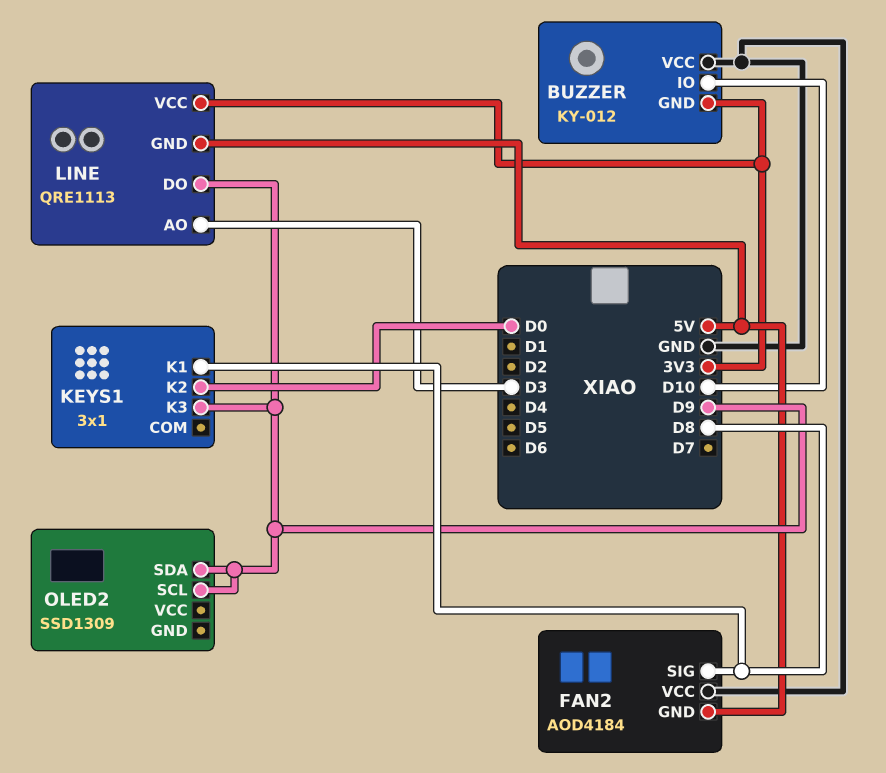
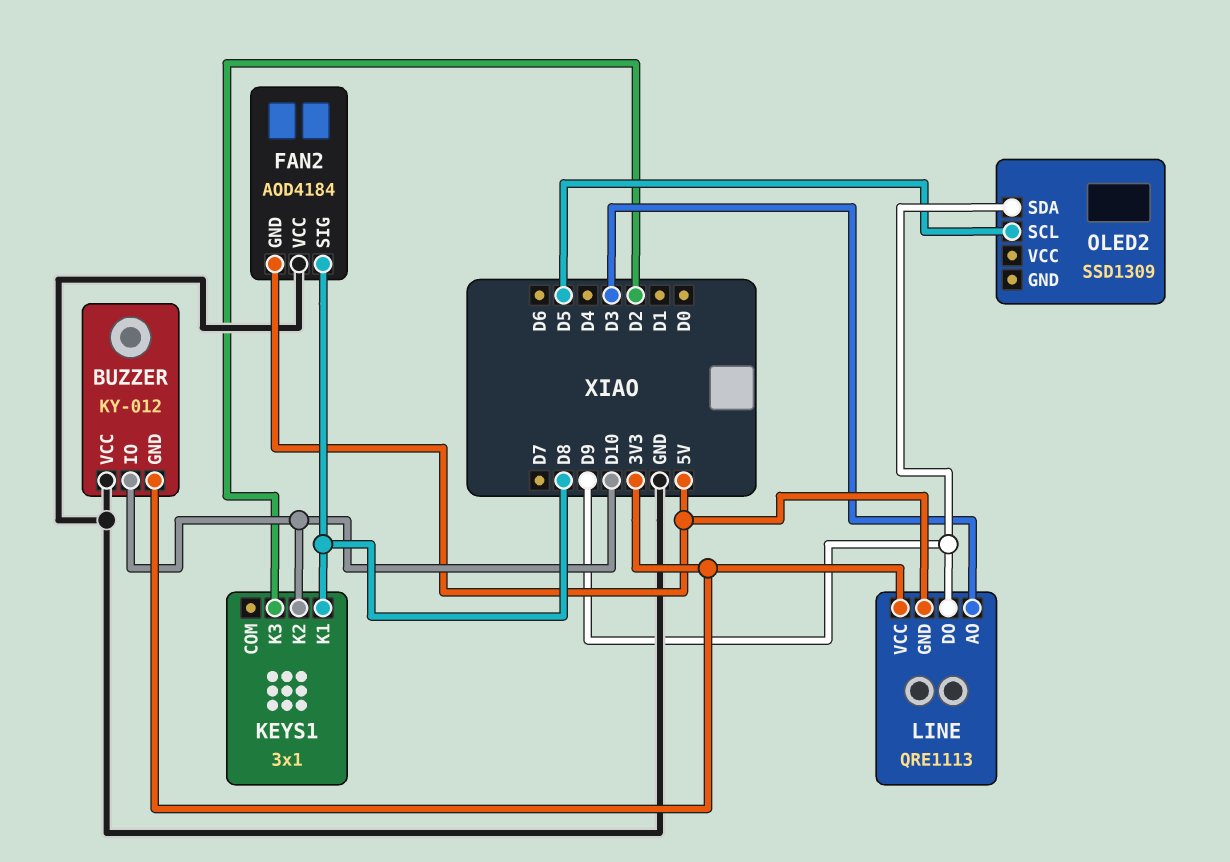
KEYS1 pin K2: D0 -> D10
KEYS1 pin K3: D9 -> D2
OLED2 pin SCL: D9 -> D5

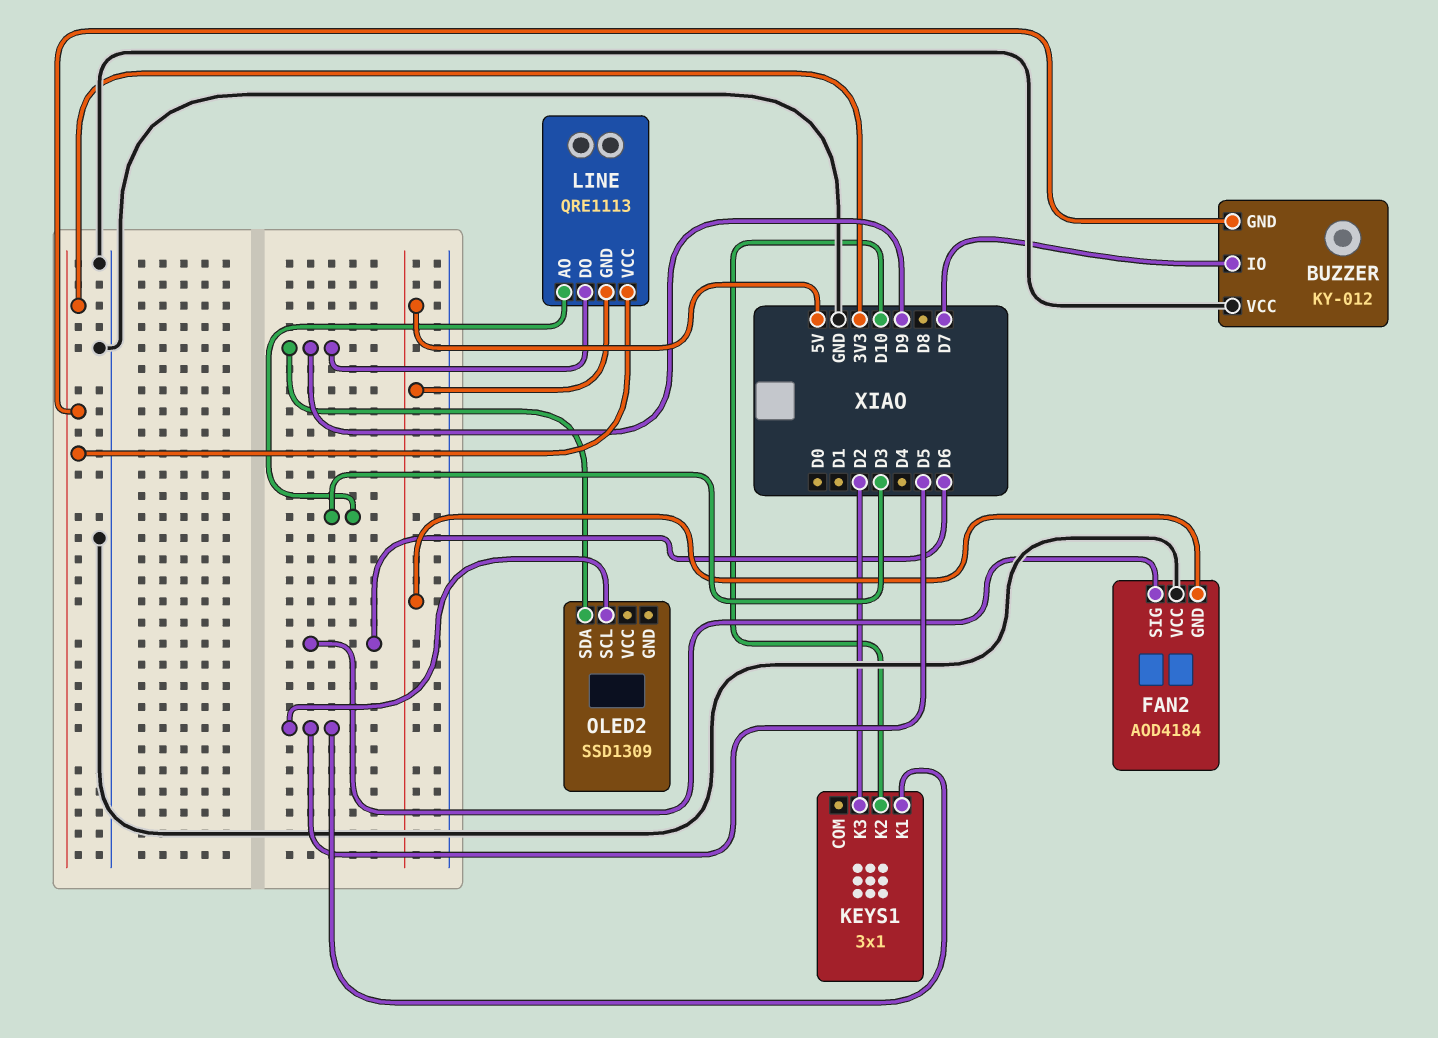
BUZZER pin IO: D10 -> D7
FAN2 pin SIG: D8 -> D6
KEYS1 pin K1: D8 -> D5

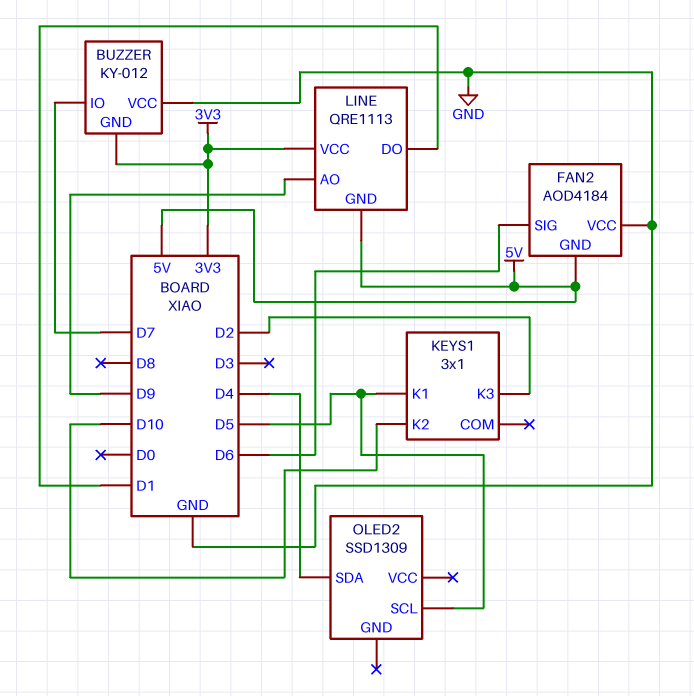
LINE pin AO: D3 -> D9
LINE pin DO: D9 -> D1
OLED2 pin SDA: D9 -> D4

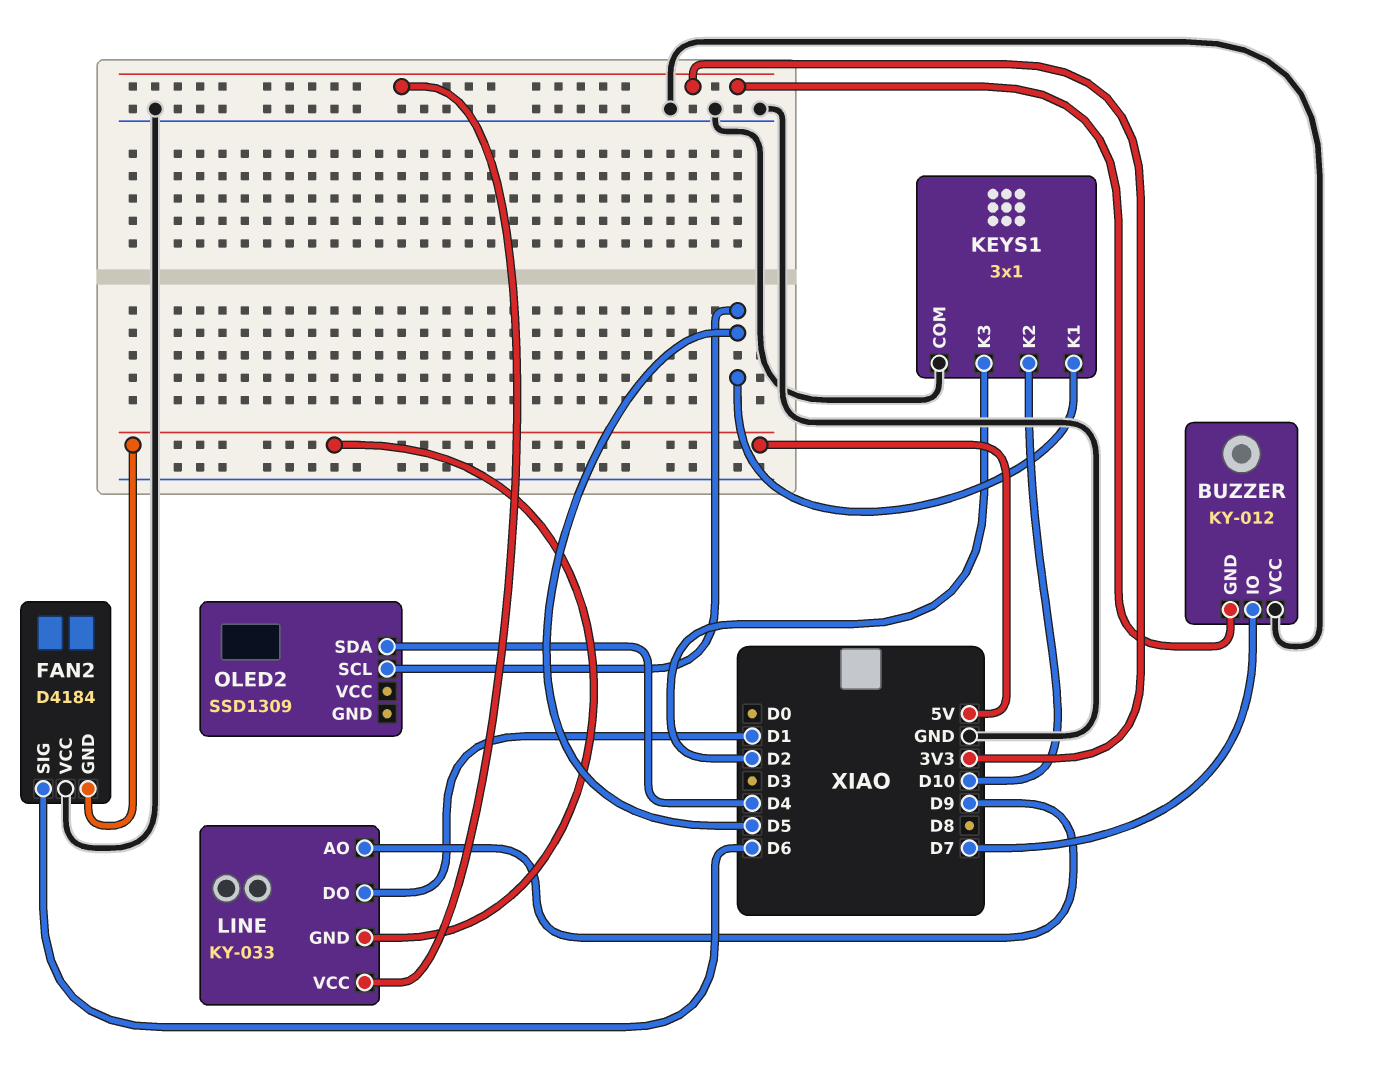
FAN2: AOD4184 -> D4184
KEYS1 pin COM: none -> GND
LINE: QRE1113 -> KY-033

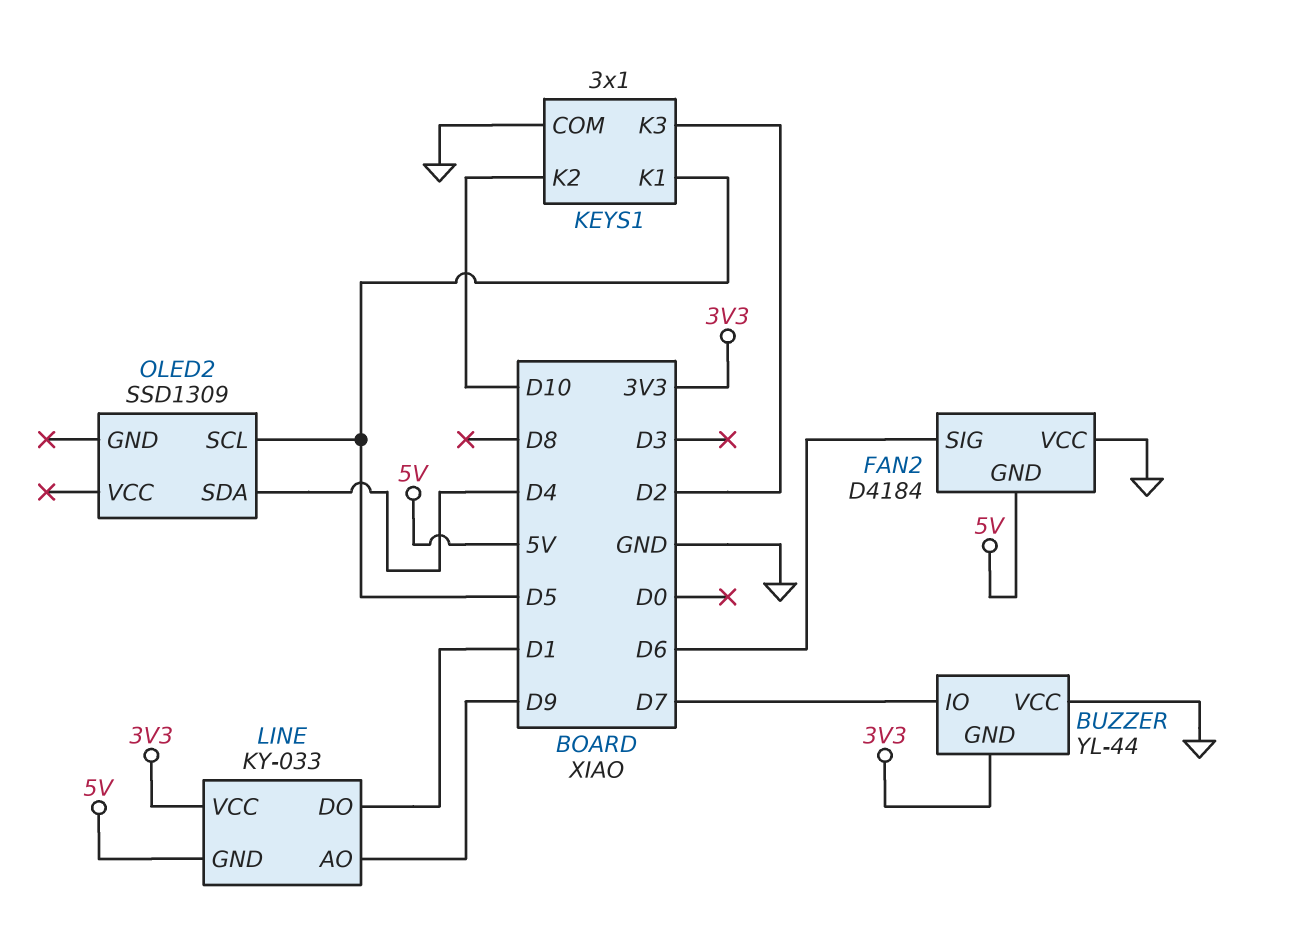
BUZZER: KY-012 -> YL-44

